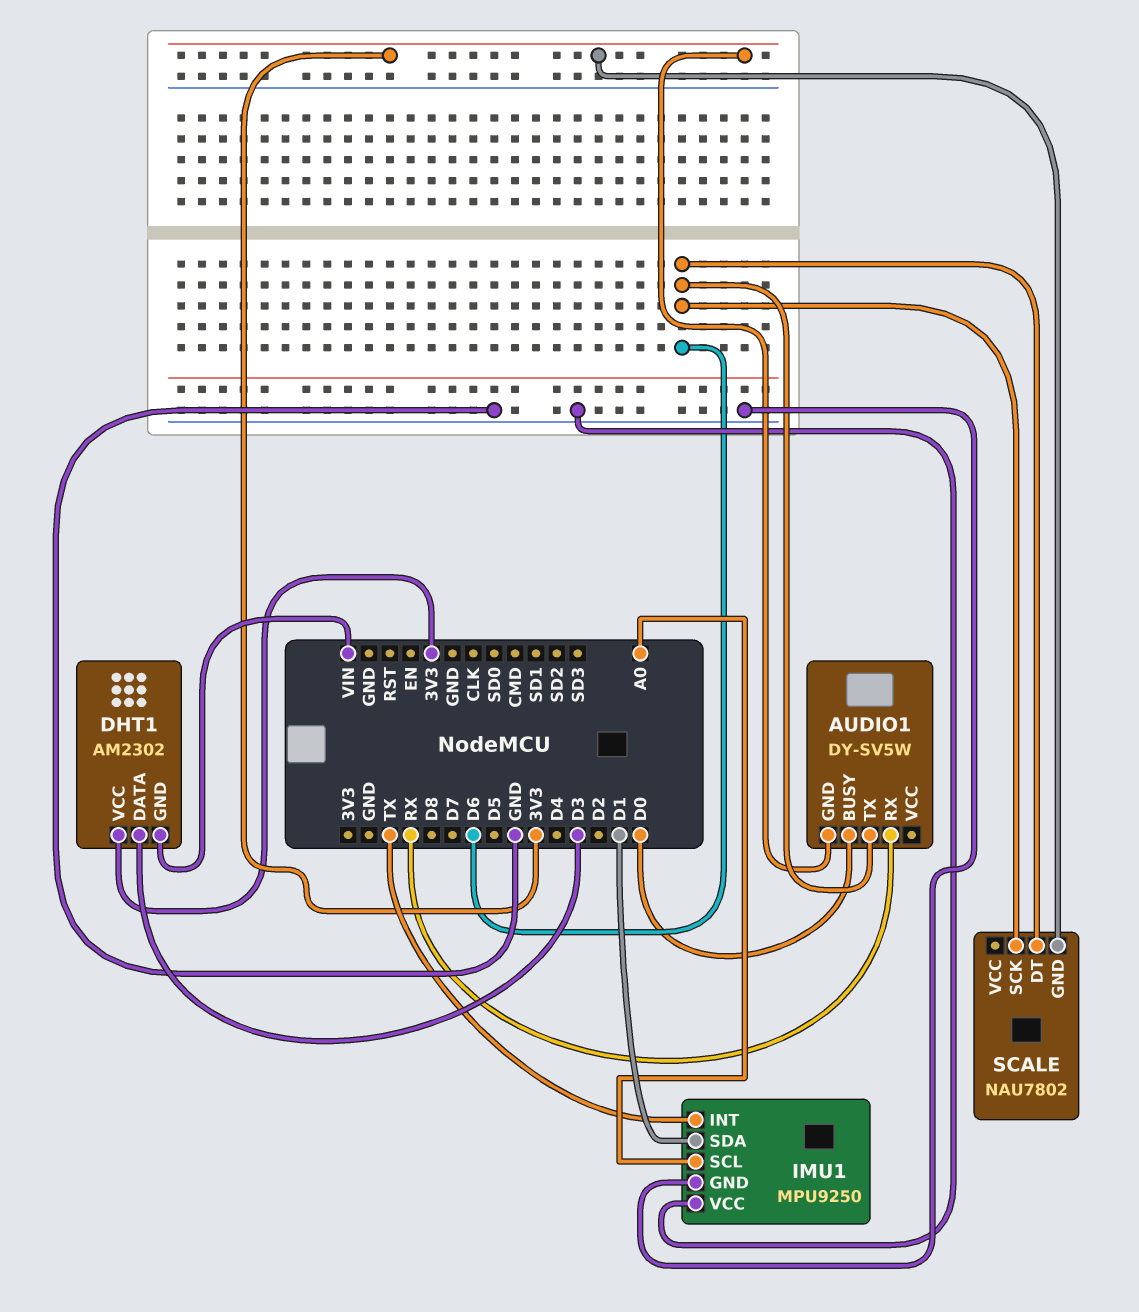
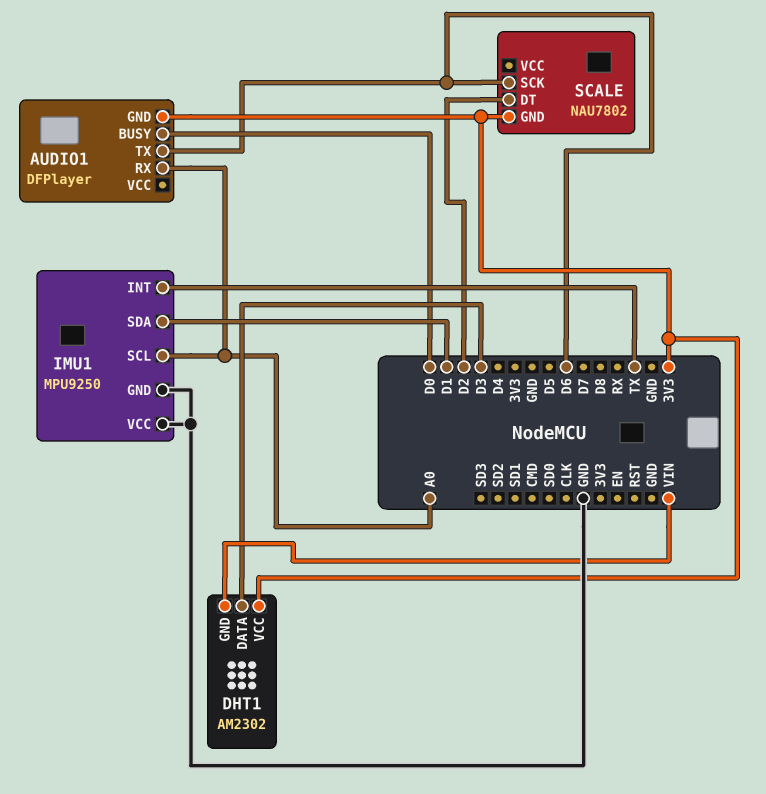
AUDIO1: DY-SV5W -> DFPlayer
AUDIO1 pin RX: RX -> A0
SCALE pin DT: D6 -> D2

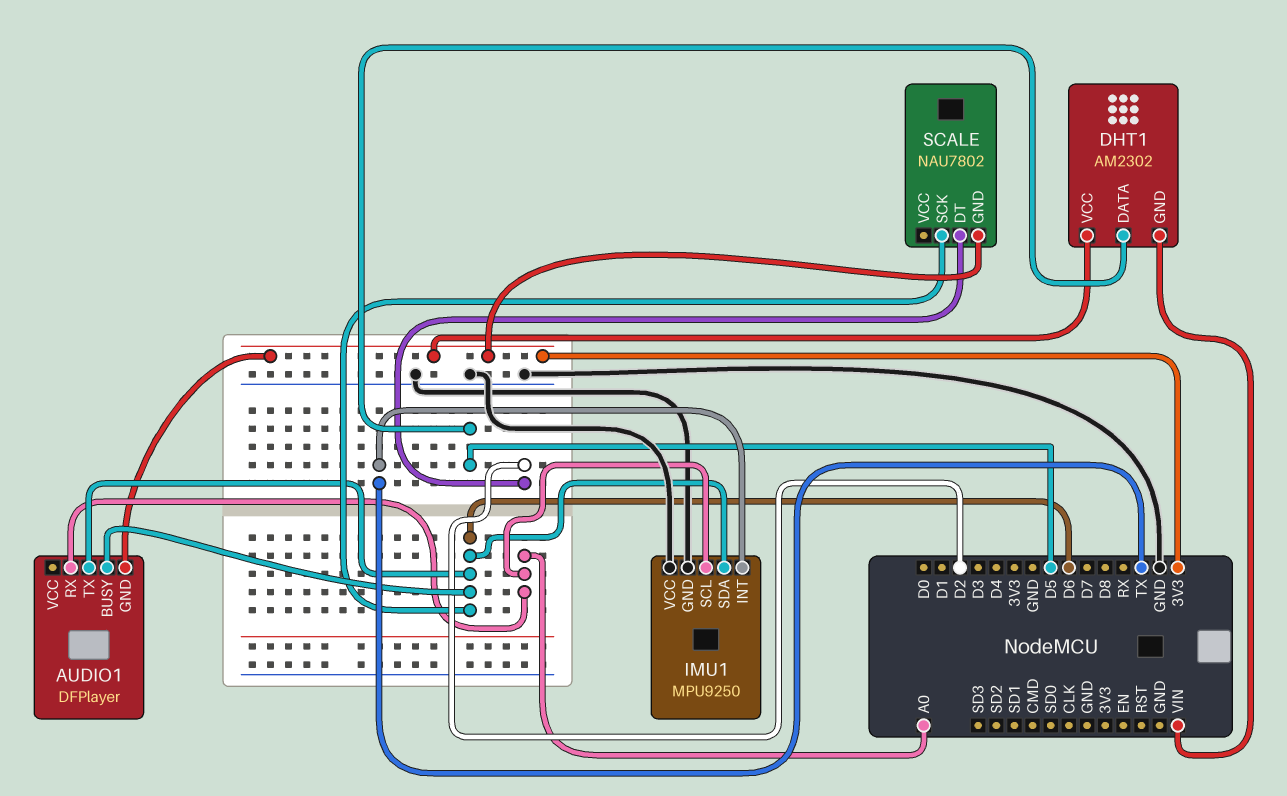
AUDIO1 pin BUSY: D0 -> D6
DHT1 pin DATA: D3 -> D5
IMU1 pin SDA: D1 -> D6

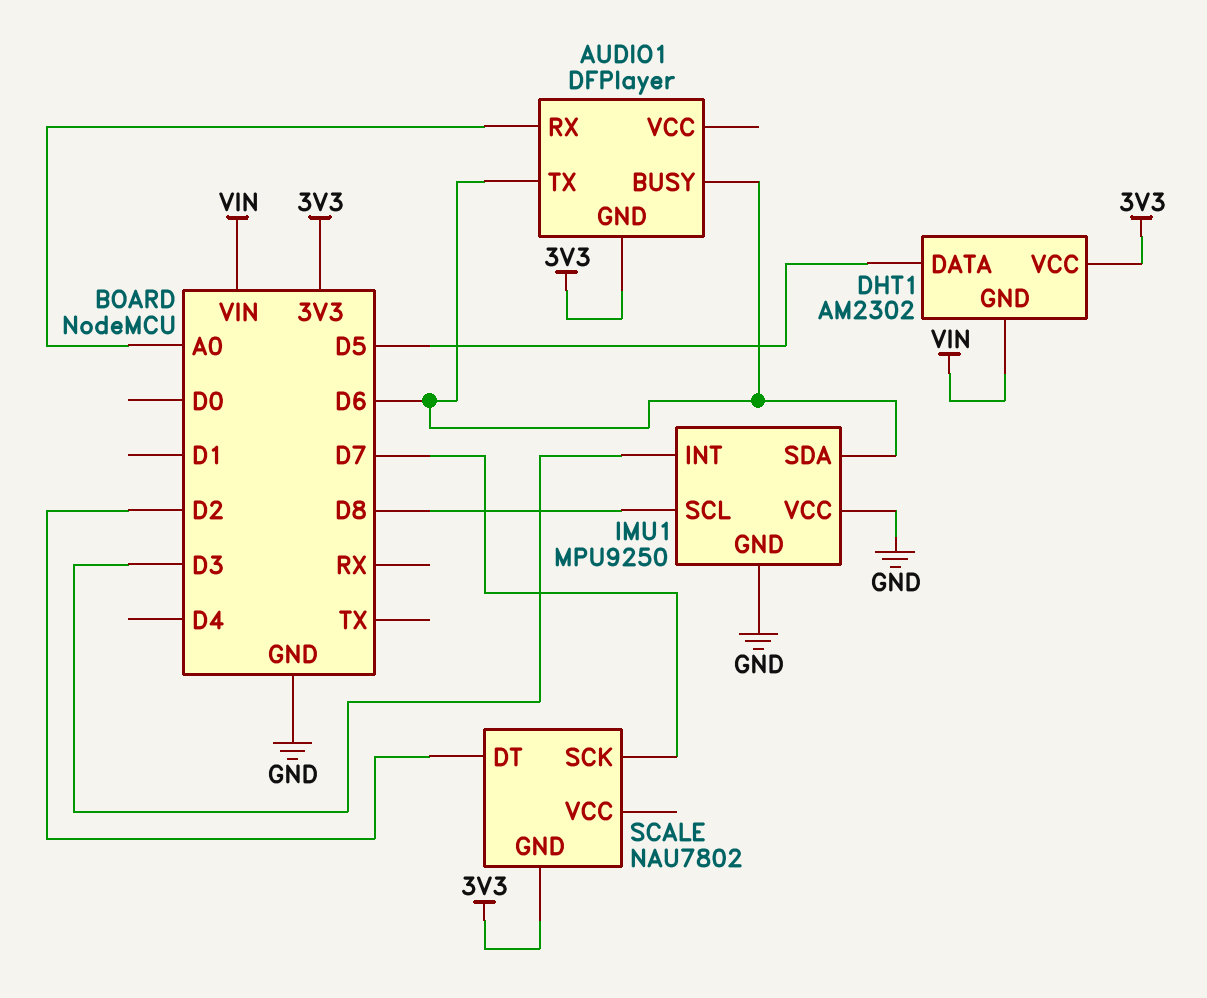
IMU1 pin INT: TX -> D3
IMU1 pin SCL: A0 -> D8
SCALE pin SCK: D6 -> D7

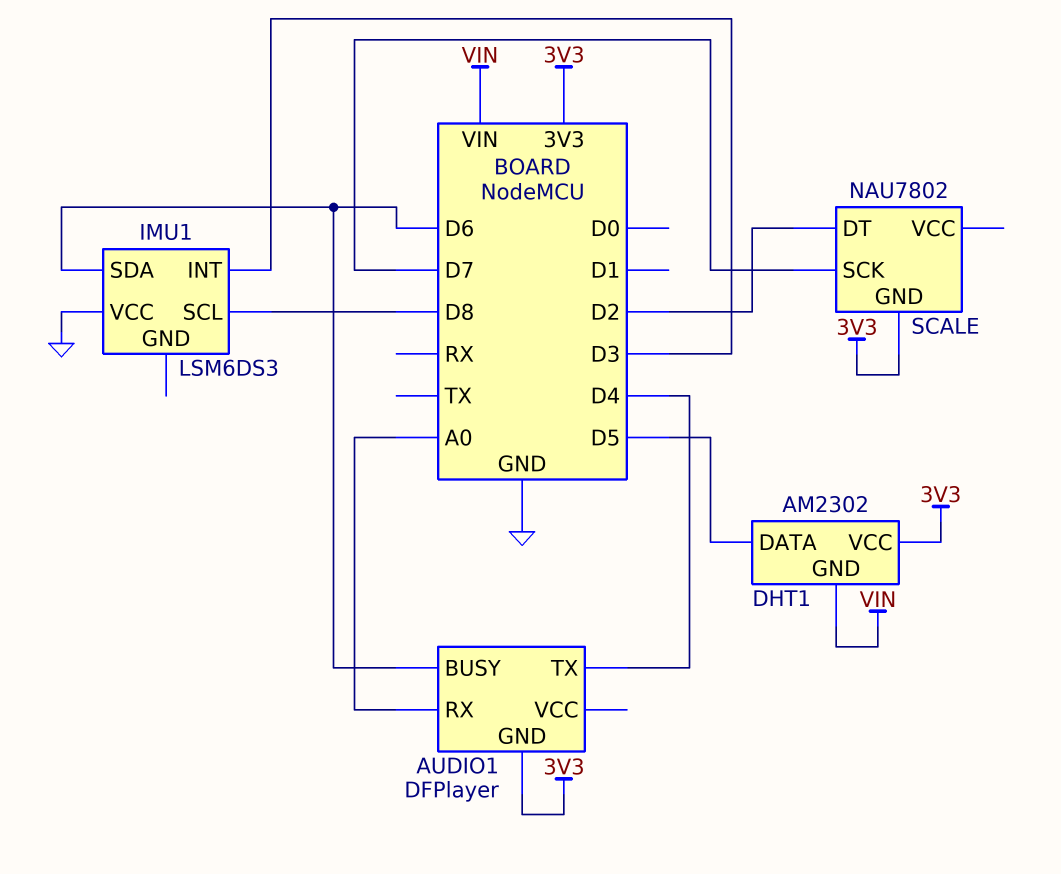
AUDIO1 pin TX: D6 -> D4
IMU1: MPU9250 -> LSM6DS3
IMU1 pin GND: GND -> none

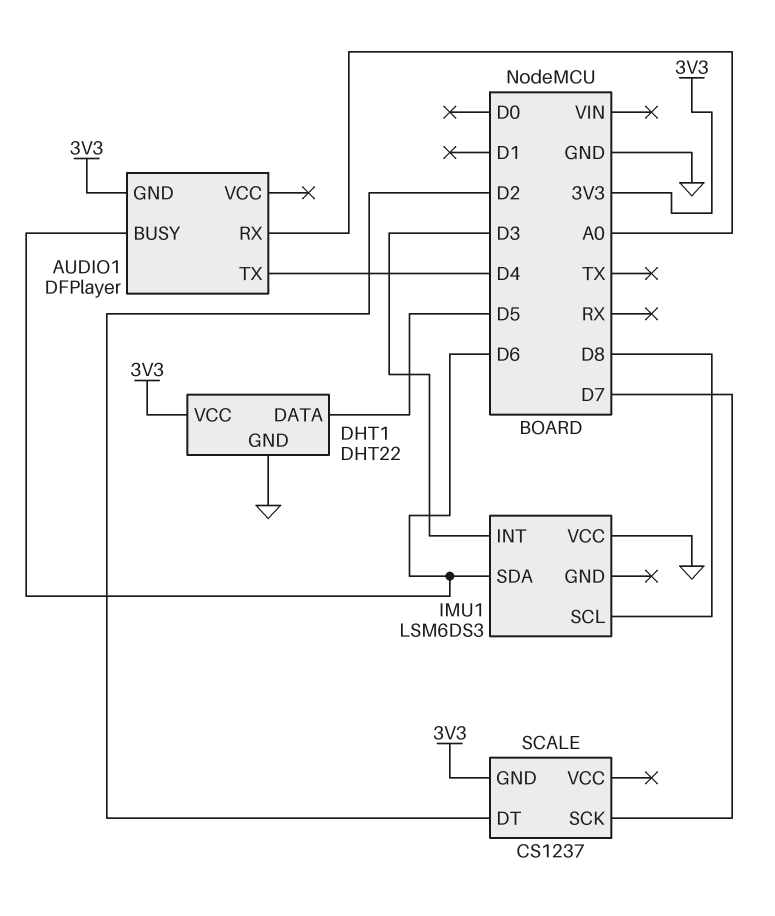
DHT1: AM2302 -> DHT22
DHT1 pin GND: VIN -> GND
SCALE: NAU7802 -> CS1237

